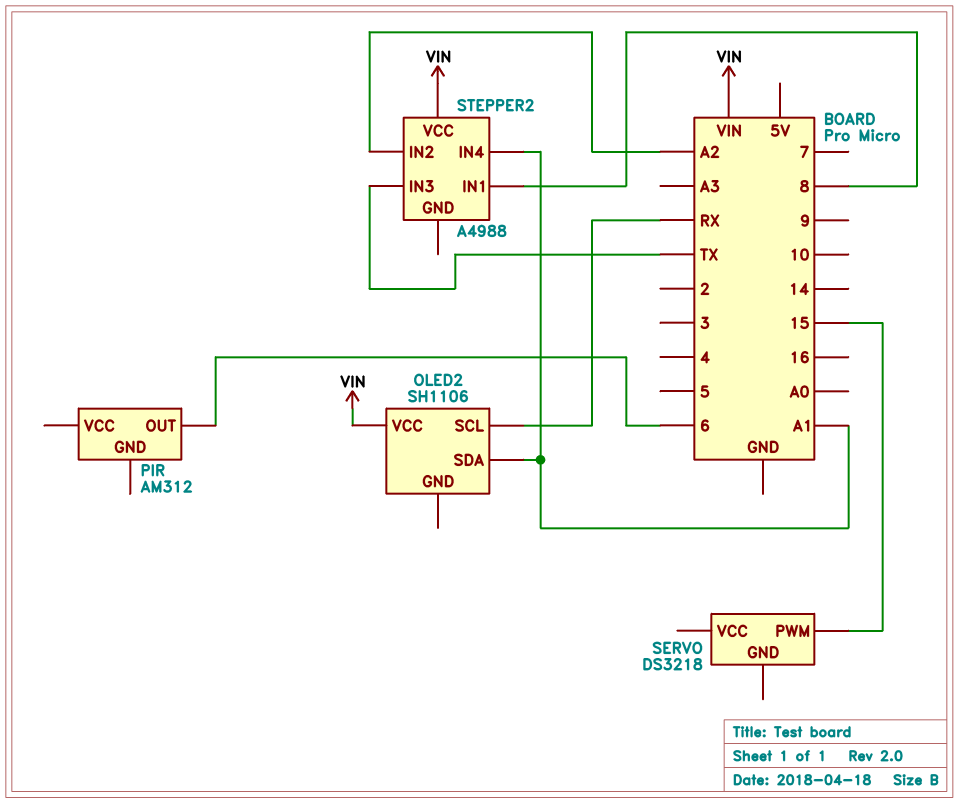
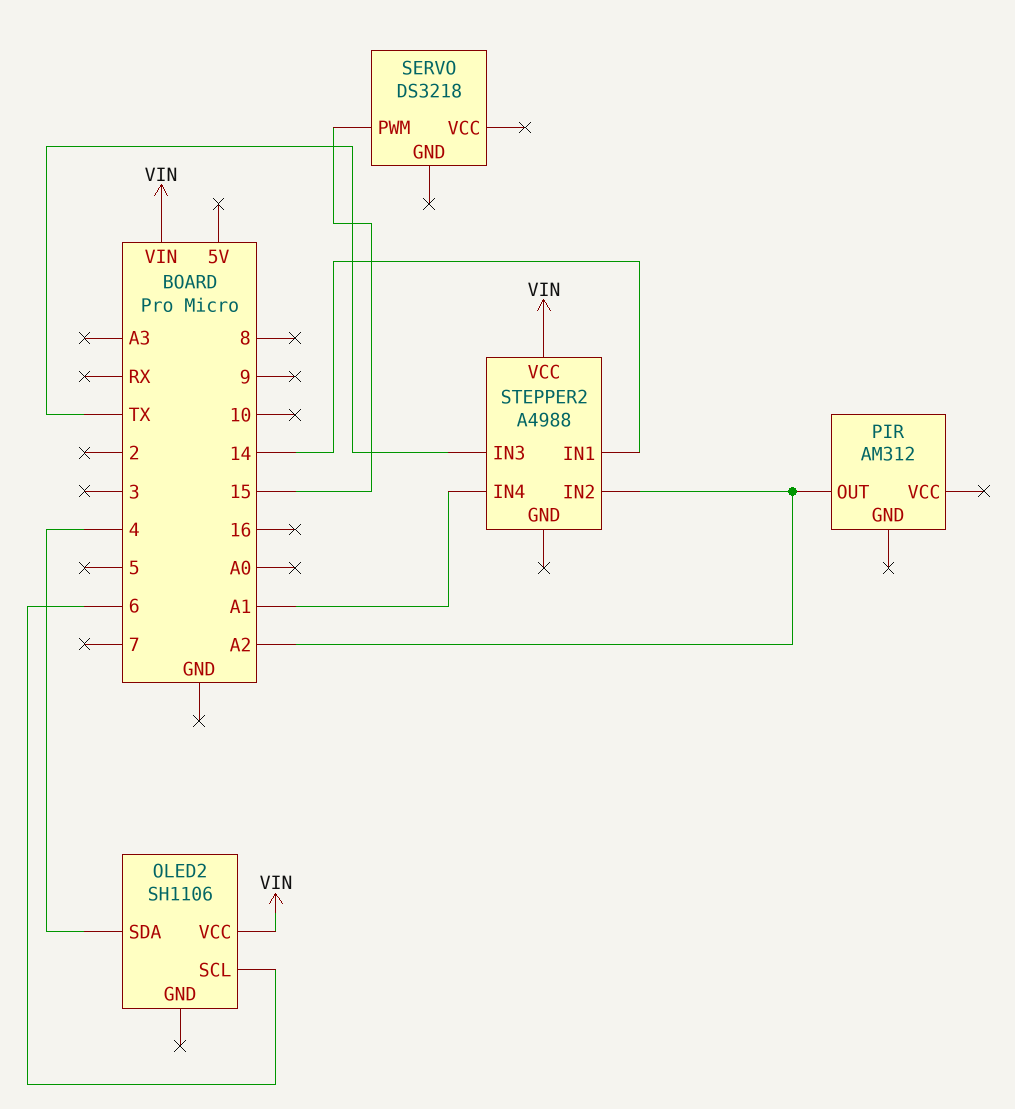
OLED2 pin SCL: RX -> 6
OLED2 pin SDA: A1 -> 4
PIR pin OUT: 6 -> A2
STEPPER2 pin IN1: 8 -> 14

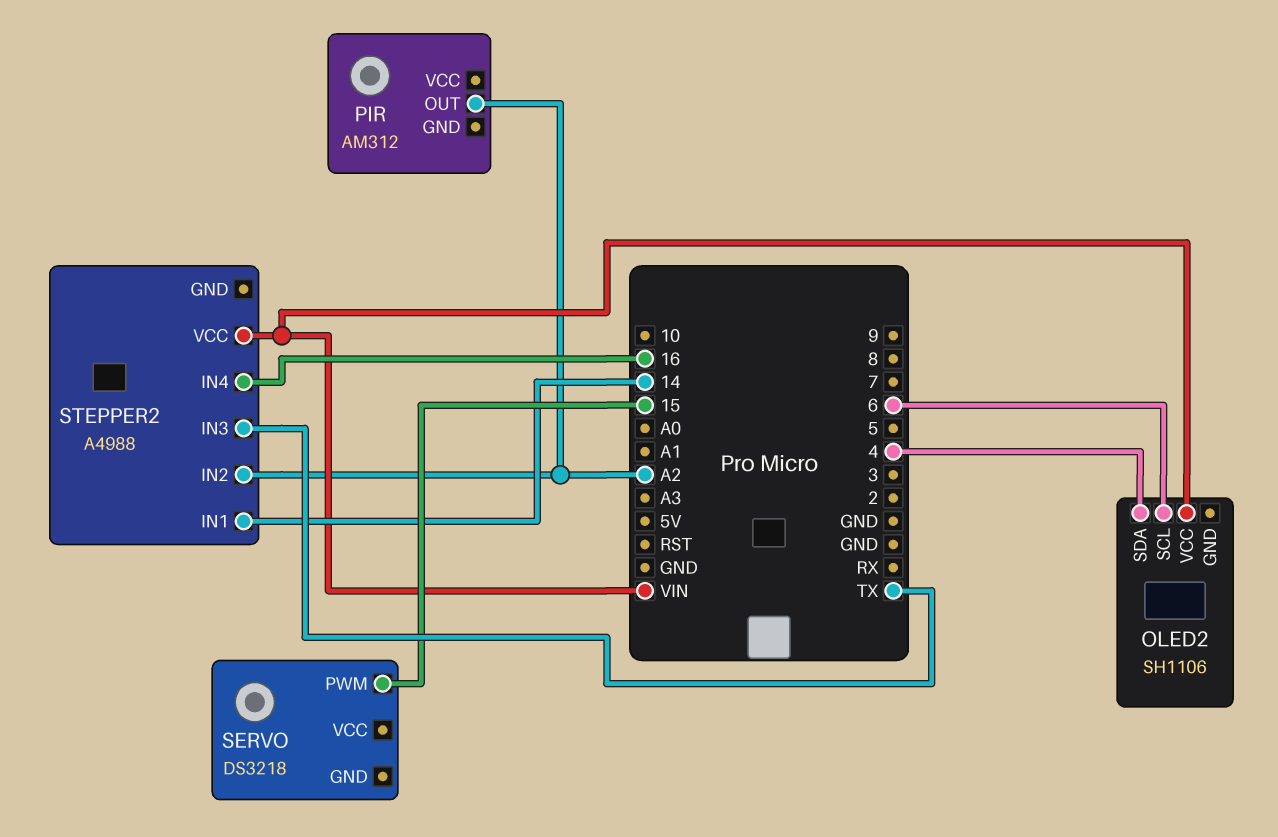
STEPPER2 pin IN4: A1 -> 16

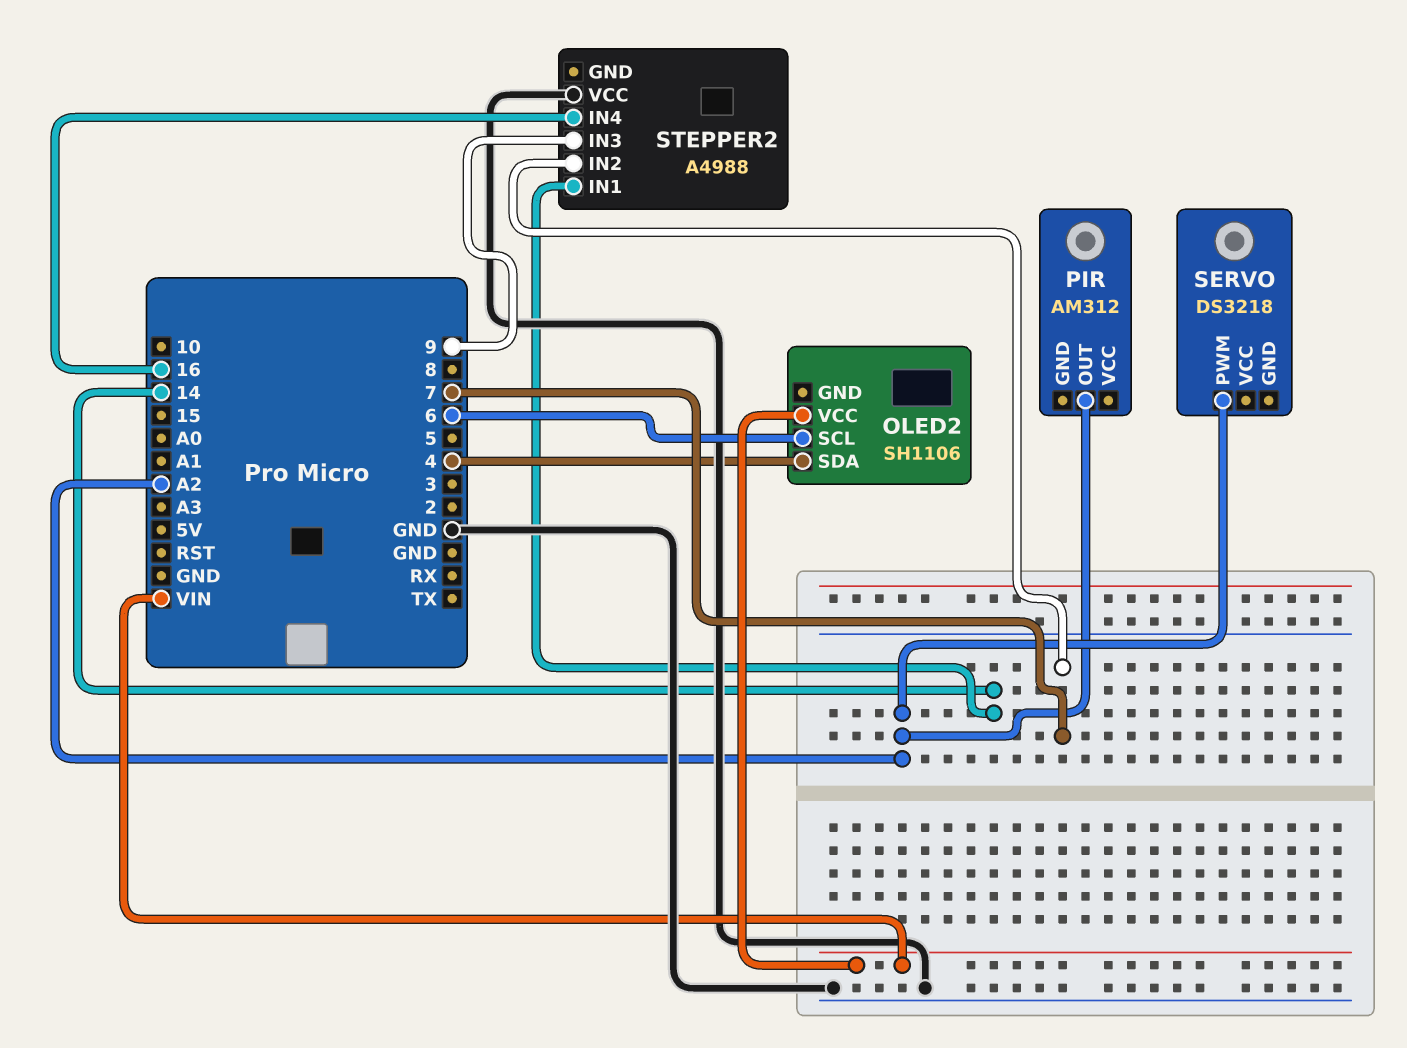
SERVO pin PWM: 15 -> A2
STEPPER2 pin IN2: A2 -> 7
STEPPER2 pin IN3: TX -> 9
STEPPER2 pin VCC: VIN -> GND

